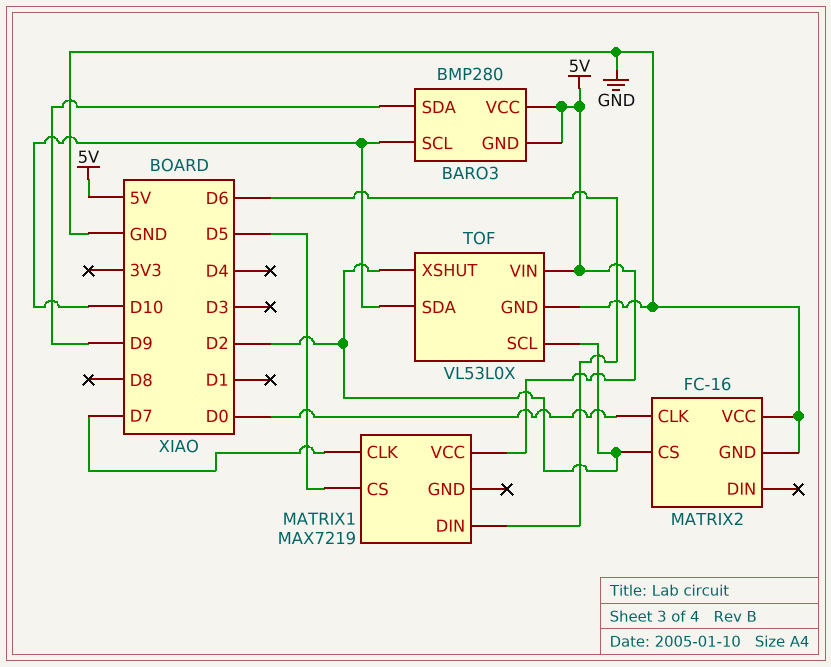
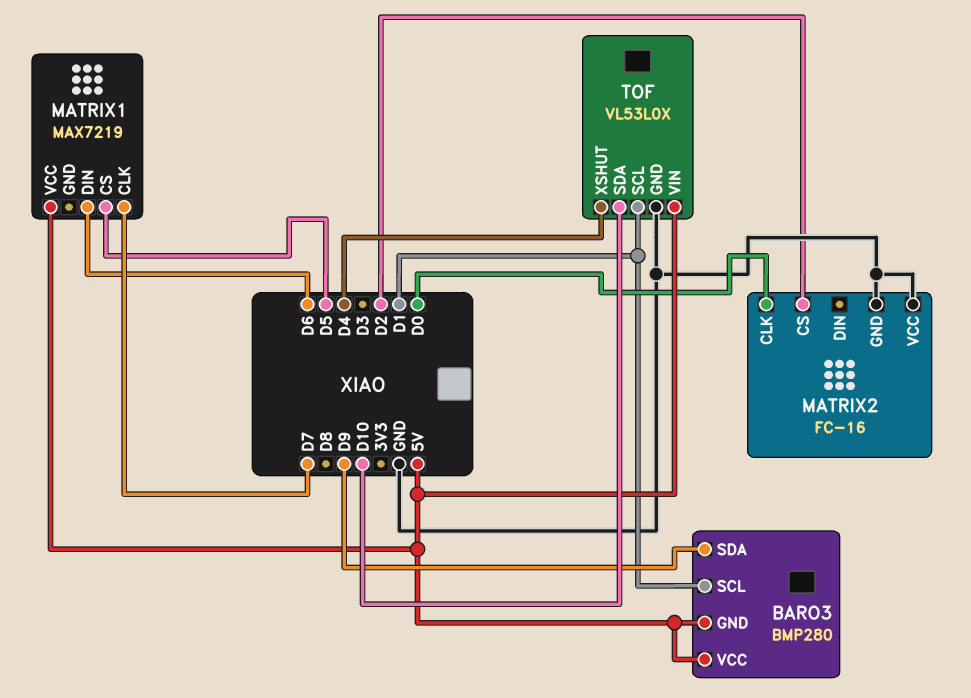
BARO3 pin SCL: D10 -> D1
TOF pin SCL: D2 -> D1
TOF pin XSHUT: D2 -> D4

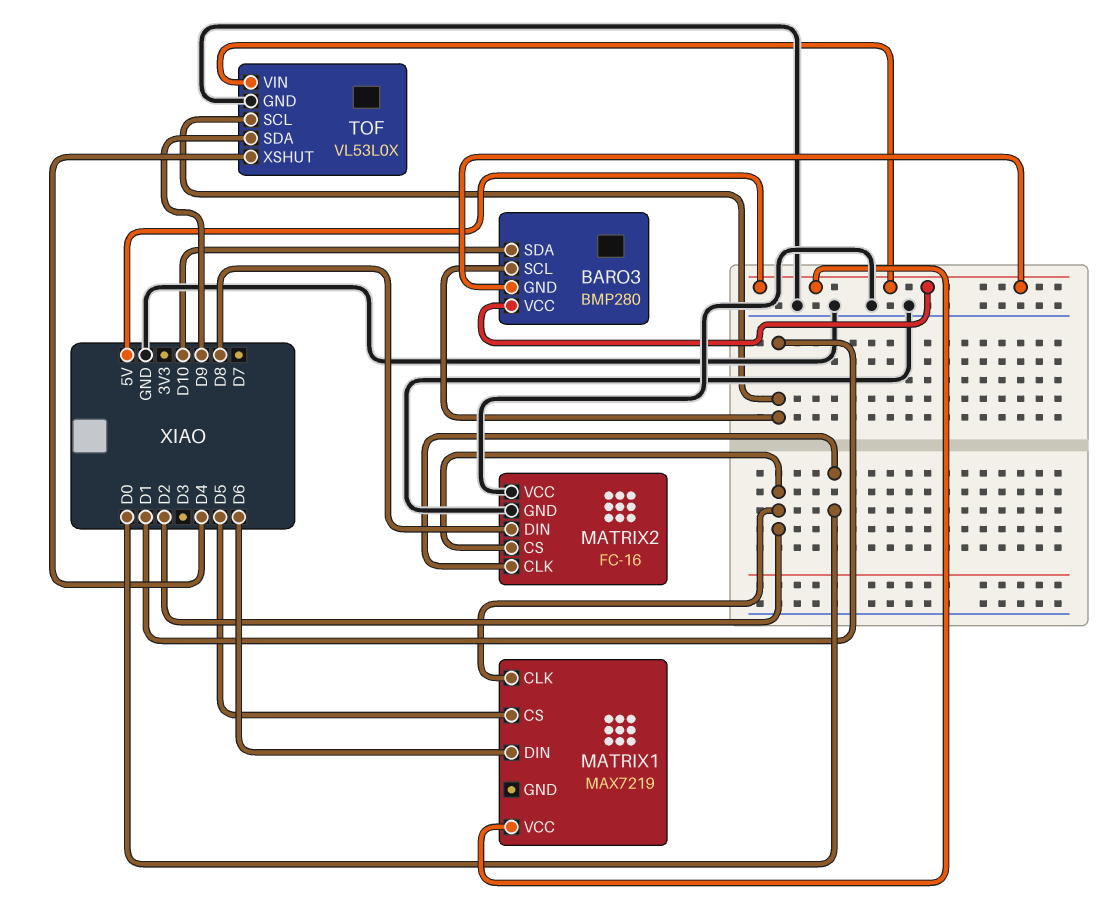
BARO3 pin SDA: D9 -> D10
MATRIX1 pin CLK: D7 -> D2
MATRIX2 pin DIN: none -> D8
TOF pin SDA: D10 -> D9

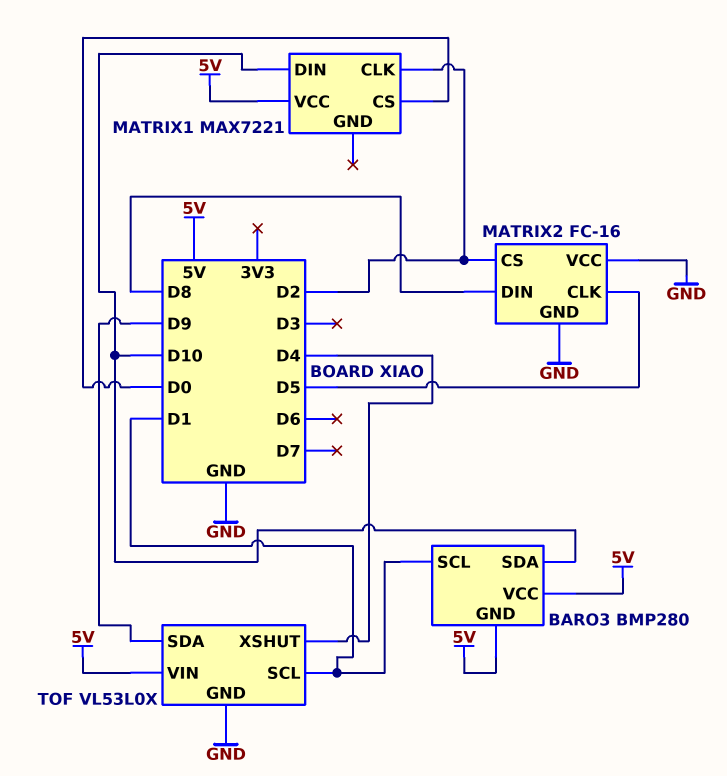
MATRIX1: MAX7219 -> MAX7221
MATRIX1 pin CS: D5 -> D0
MATRIX1 pin DIN: D6 -> D10
MATRIX2 pin CLK: D0 -> D5

